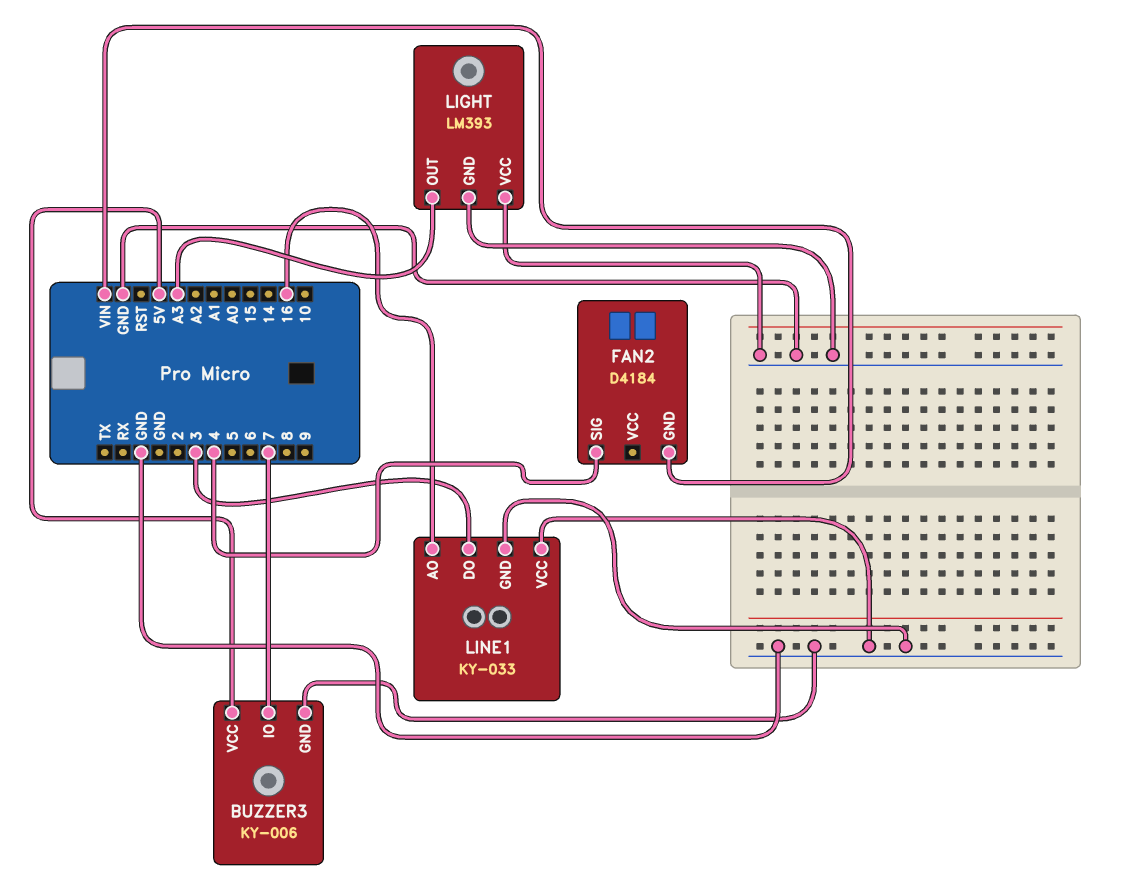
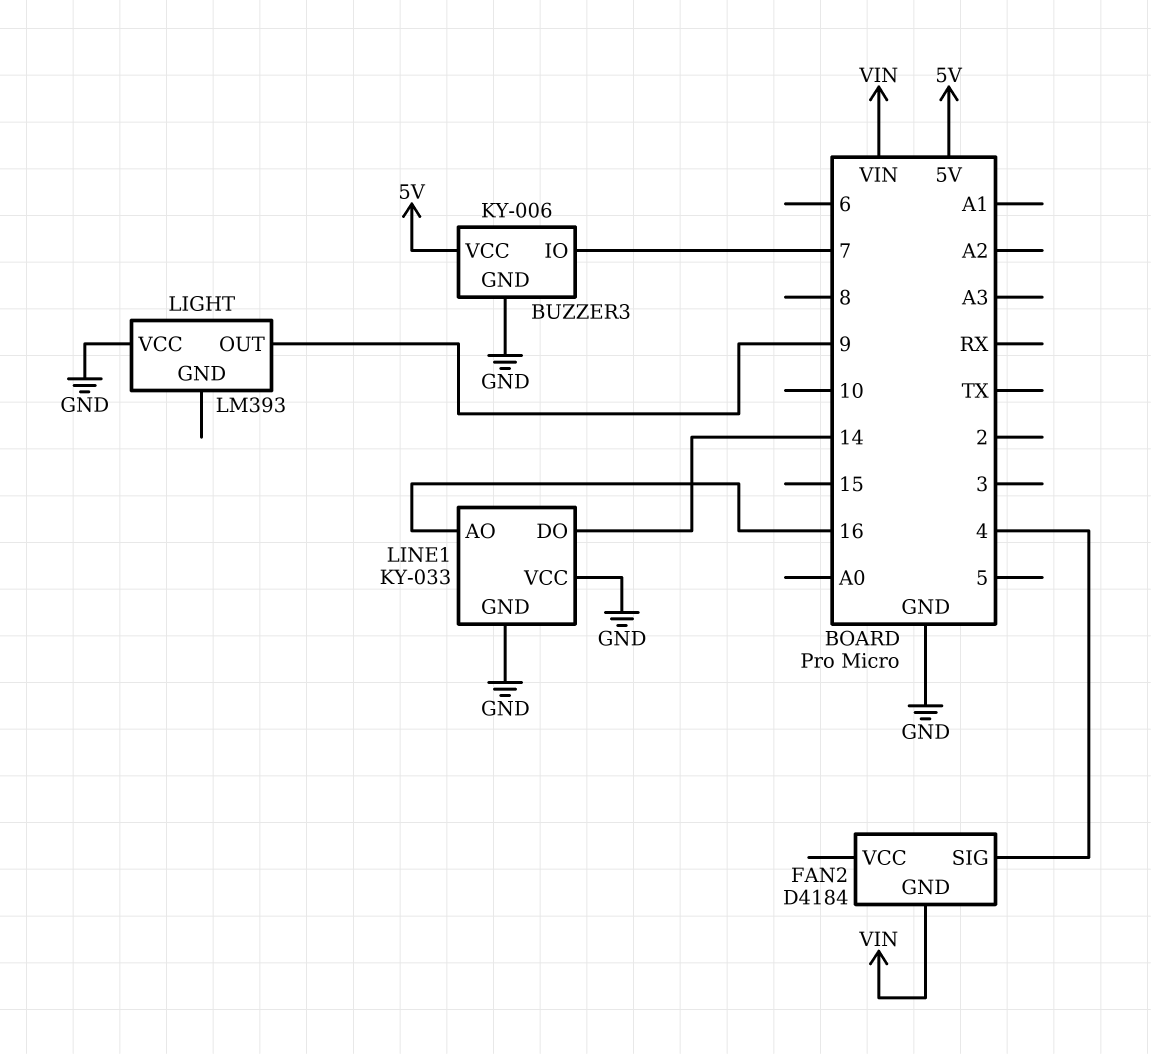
LIGHT pin GND: GND -> none
LIGHT pin OUT: A3 -> 9
LINE1 pin DO: 3 -> 14

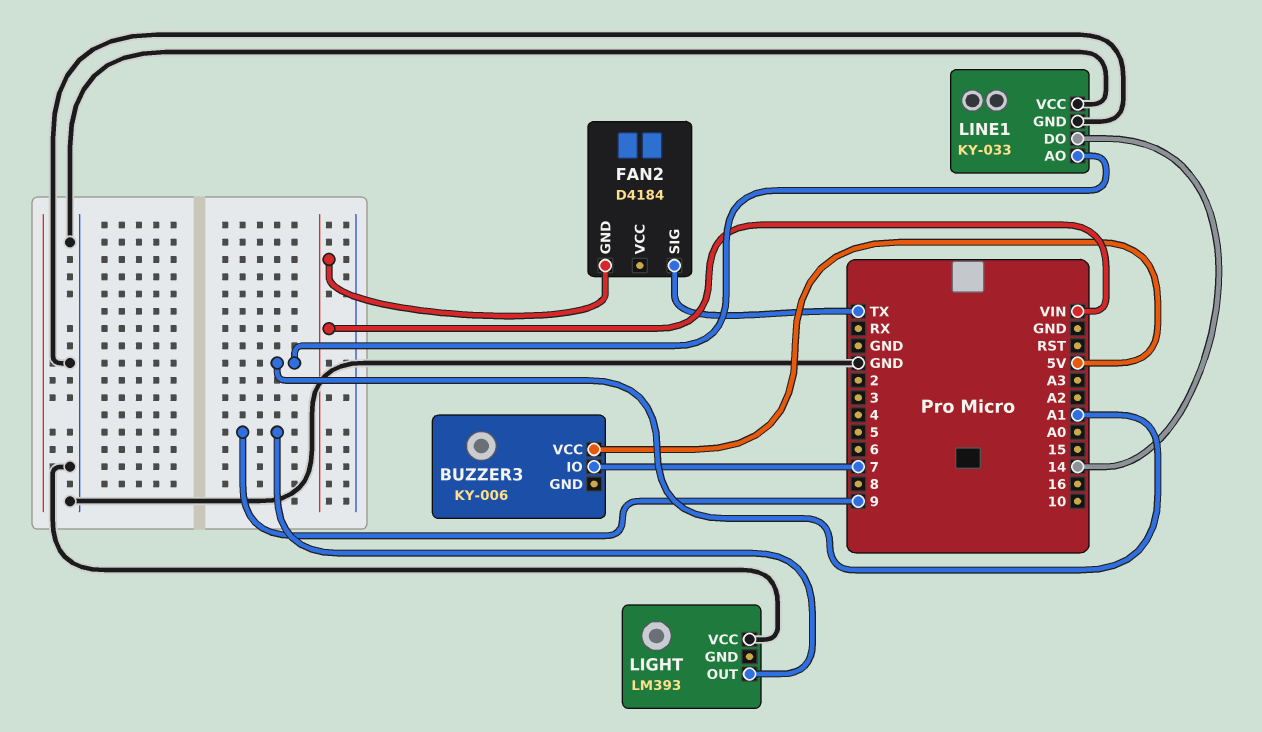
BUZZER3 pin GND: GND -> none
FAN2 pin SIG: 4 -> TX
LINE1 pin AO: 16 -> A1

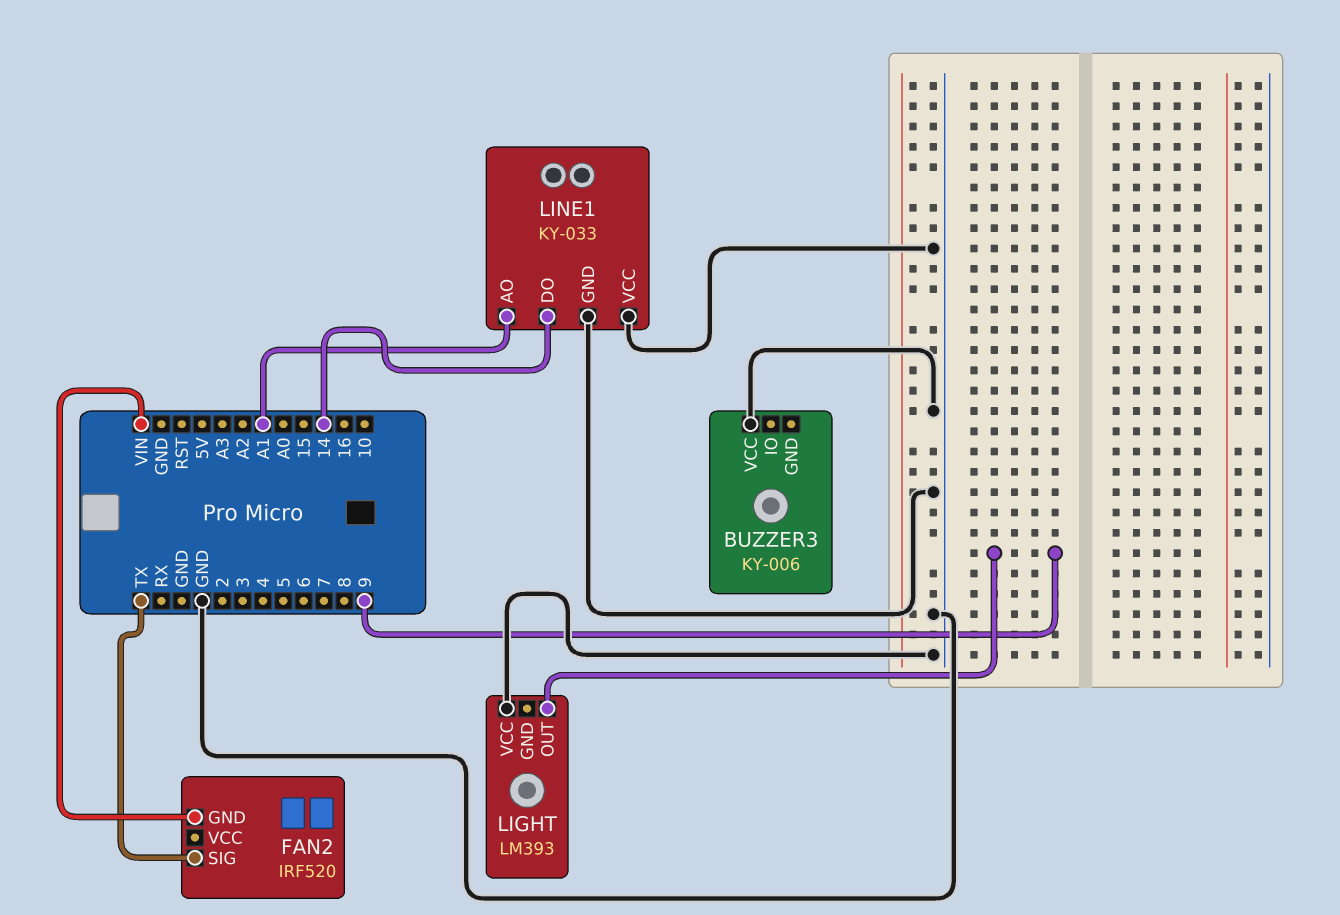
BUZZER3 pin IO: 7 -> none
BUZZER3 pin VCC: 5V -> GND
FAN2: D4184 -> IRF520

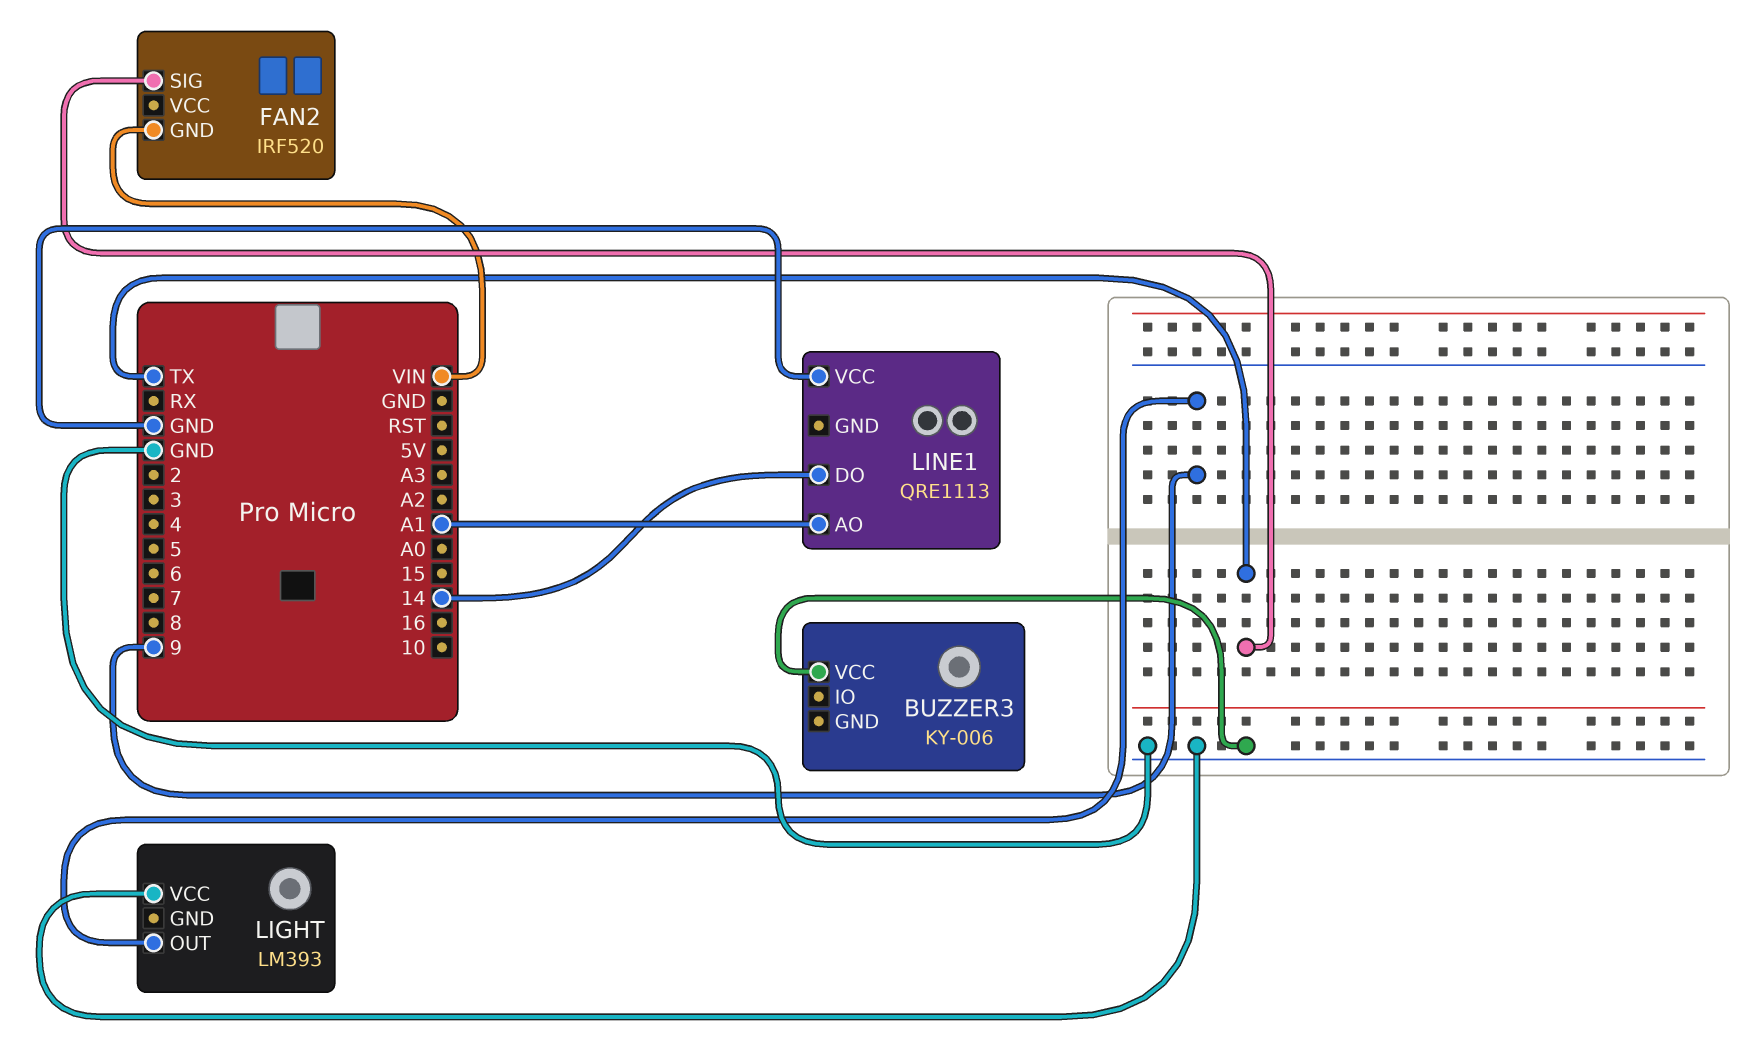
LINE1: KY-033 -> QRE1113
LINE1 pin GND: GND -> none

